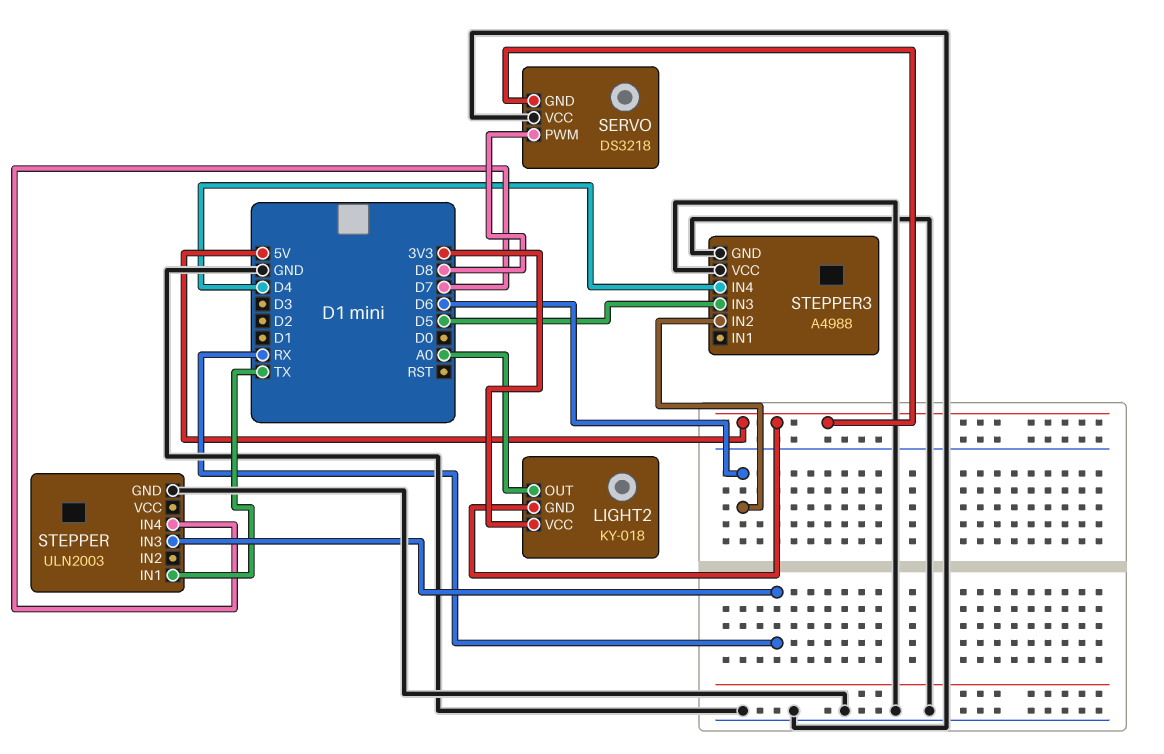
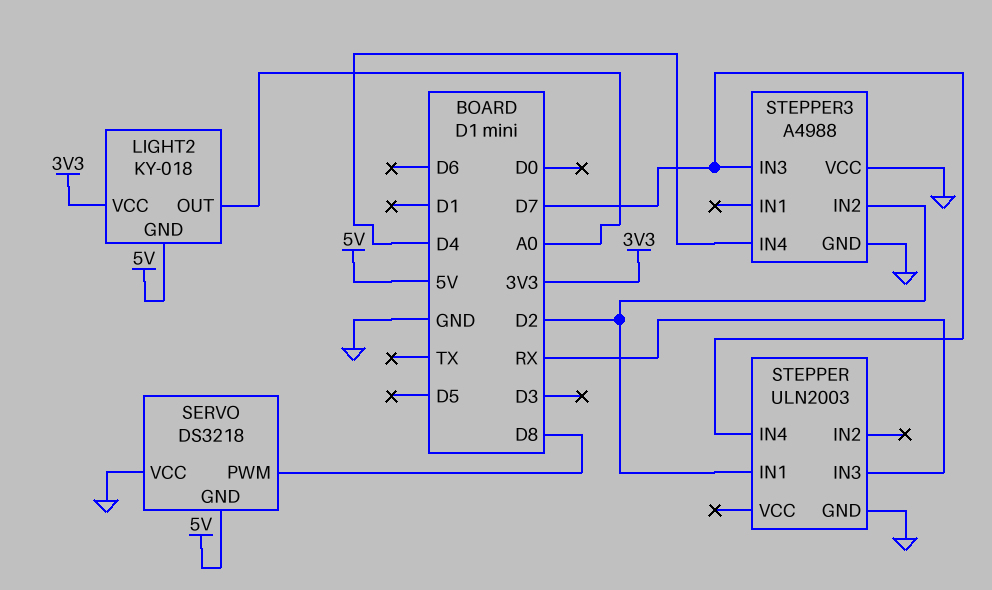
STEPPER pin IN1: TX -> D2
STEPPER3 pin IN2: D6 -> D2
STEPPER3 pin IN3: D5 -> D7

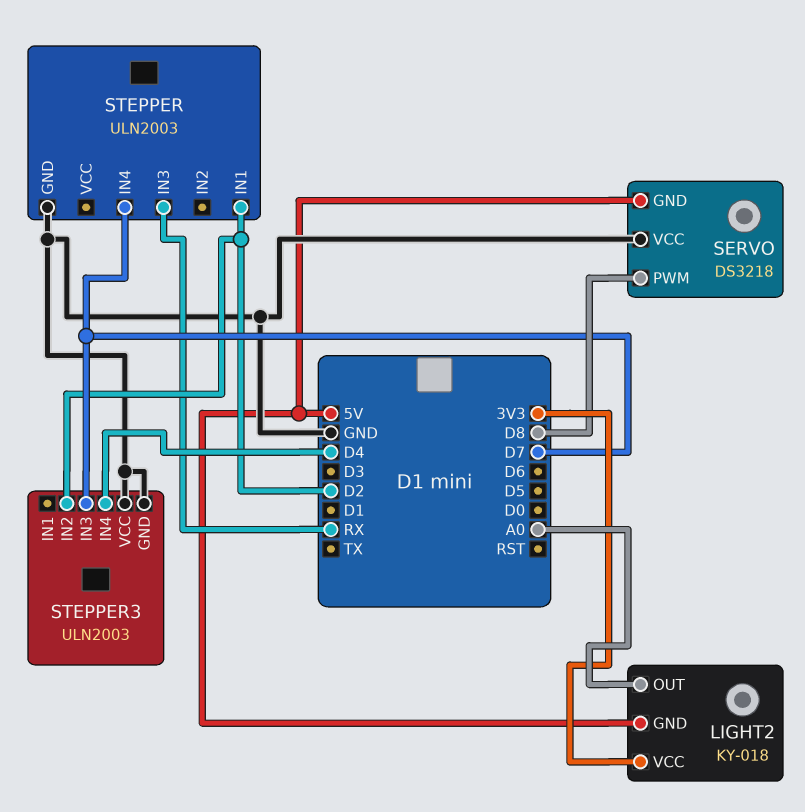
STEPPER3: A4988 -> ULN2003

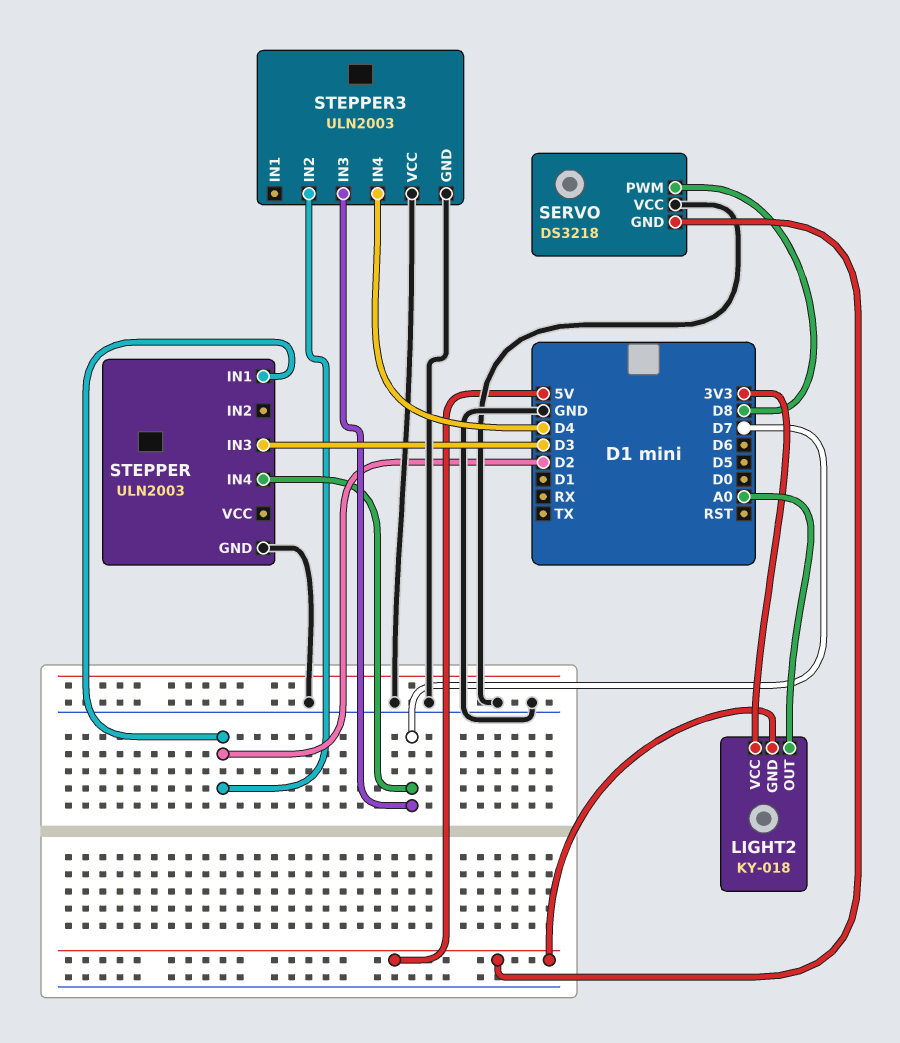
STEPPER pin IN3: RX -> D3

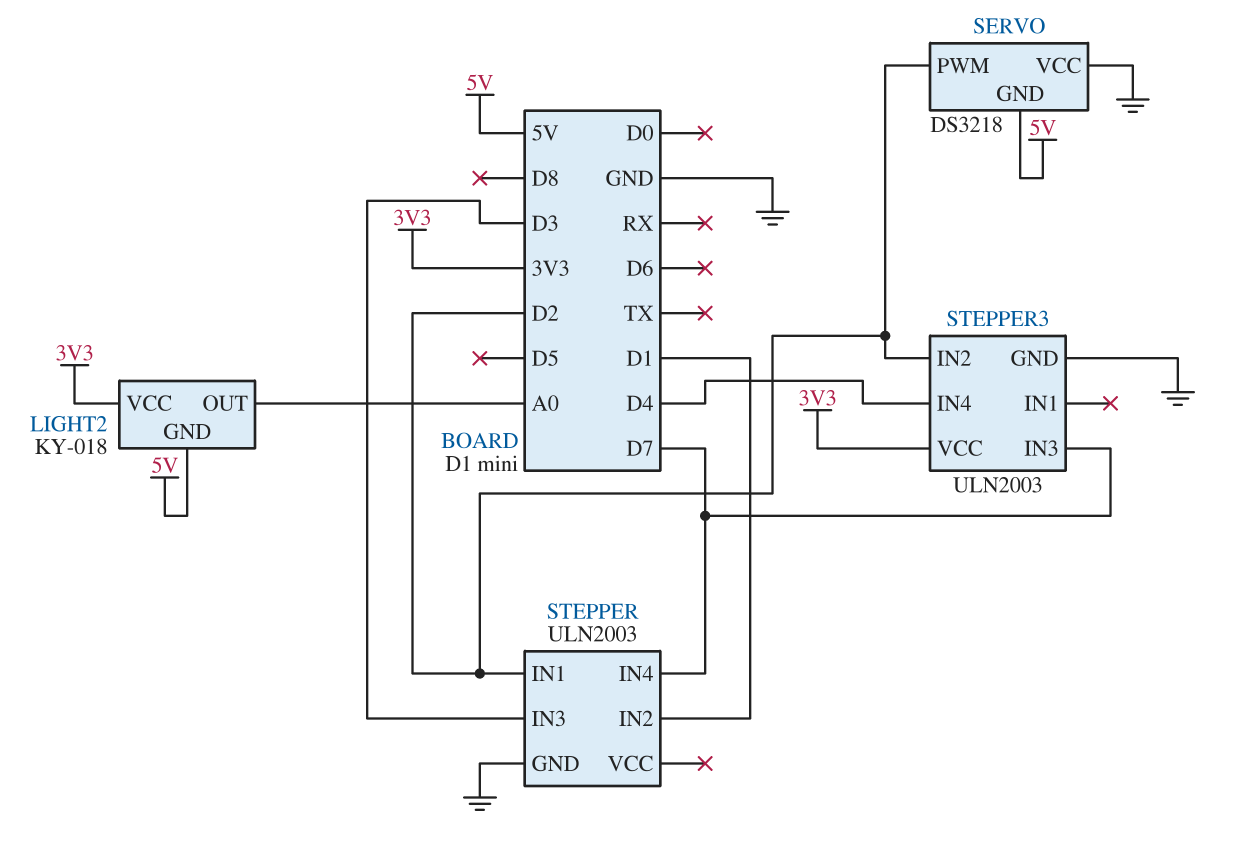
SERVO pin PWM: D8 -> D2
STEPPER pin IN2: none -> D1
STEPPER3 pin VCC: GND -> 3V3

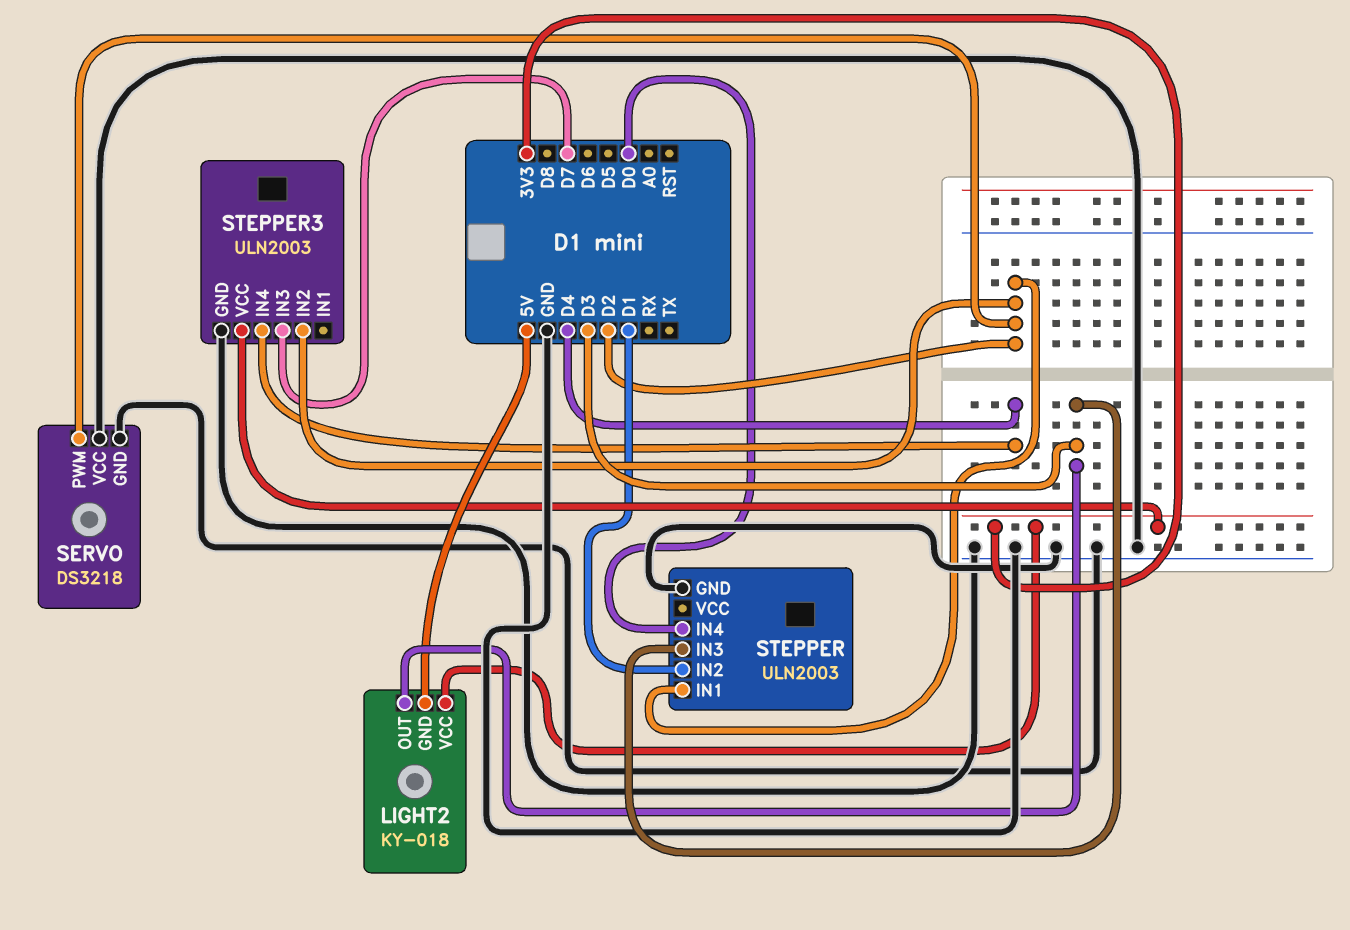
LIGHT2 pin OUT: A0 -> D3
SERVO pin GND: 5V -> GND
STEPPER pin IN4: D7 -> D0

